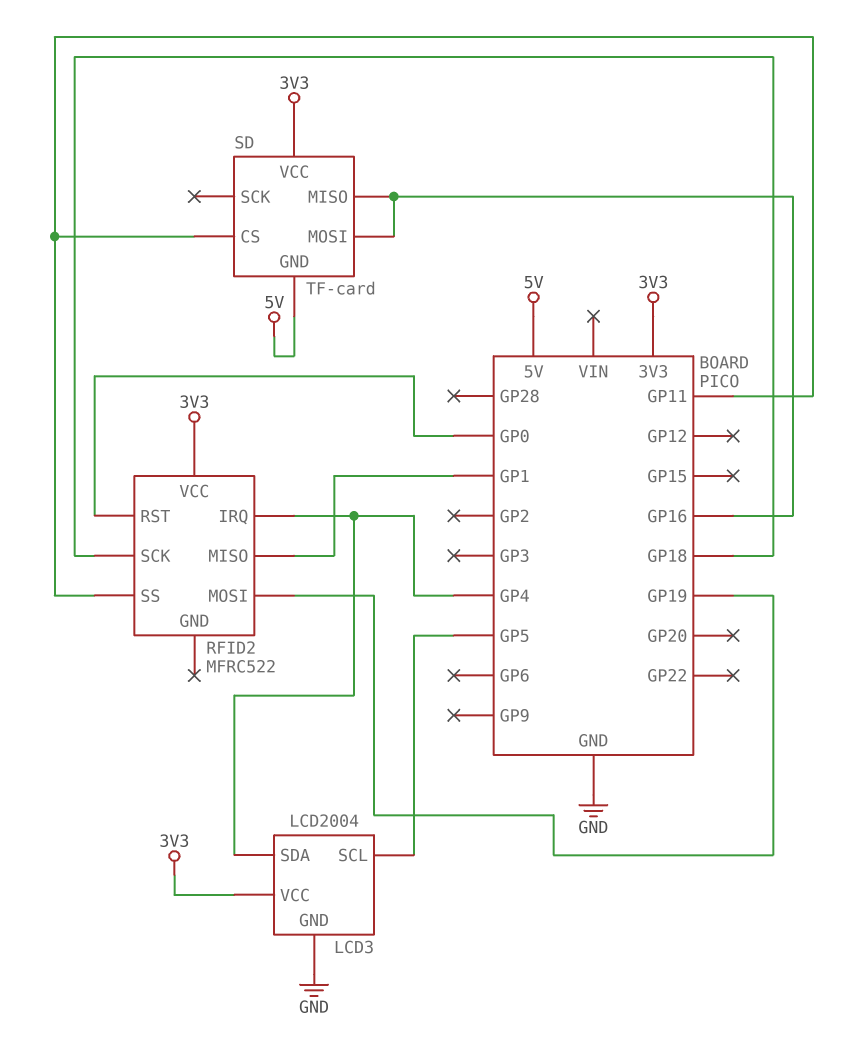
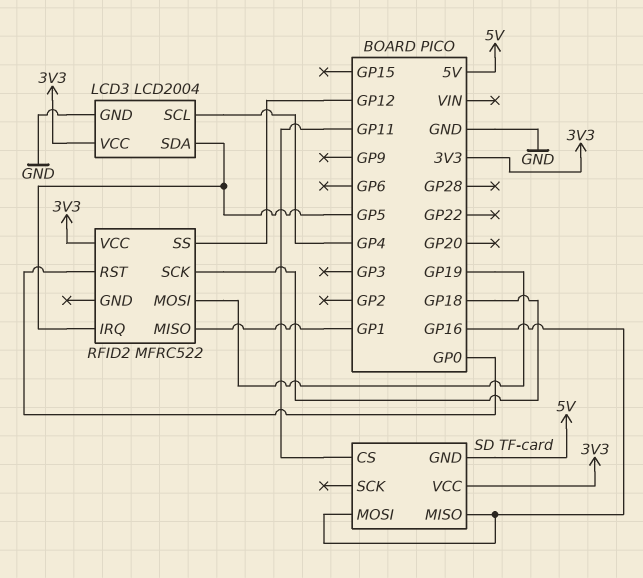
LCD3 pin SCL: GP5 -> GP4
LCD3 pin SDA: GP4 -> GP5
RFID2 pin IRQ: GP4 -> GP5
RFID2 pin SS: GP11 -> GP12

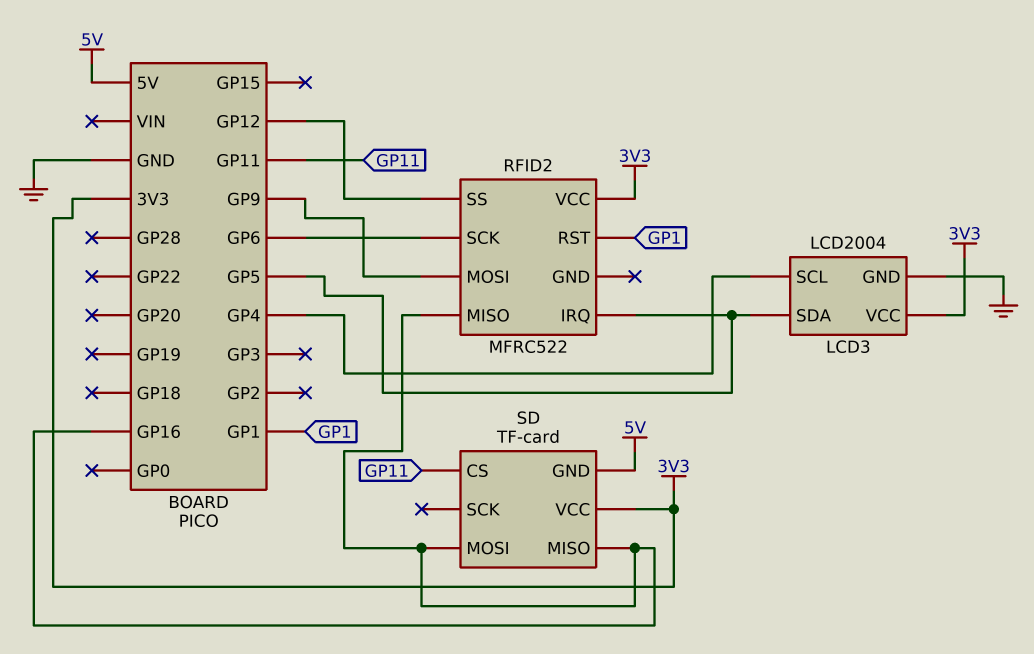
RFID2 pin MISO: GP1 -> GP16
RFID2 pin MOSI: GP19 -> GP9
RFID2 pin RST: GP0 -> GP1
RFID2 pin SCK: GP18 -> GP6

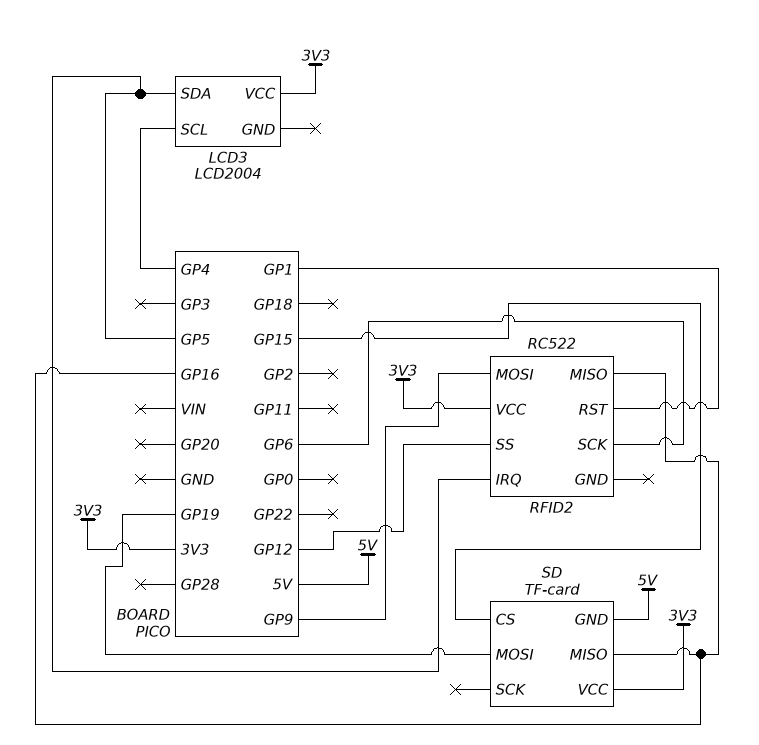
LCD3 pin GND: GND -> none
RFID2: MFRC522 -> RC522
SD pin CS: GP11 -> GP15
SD pin MOSI: GP16 -> GP19

